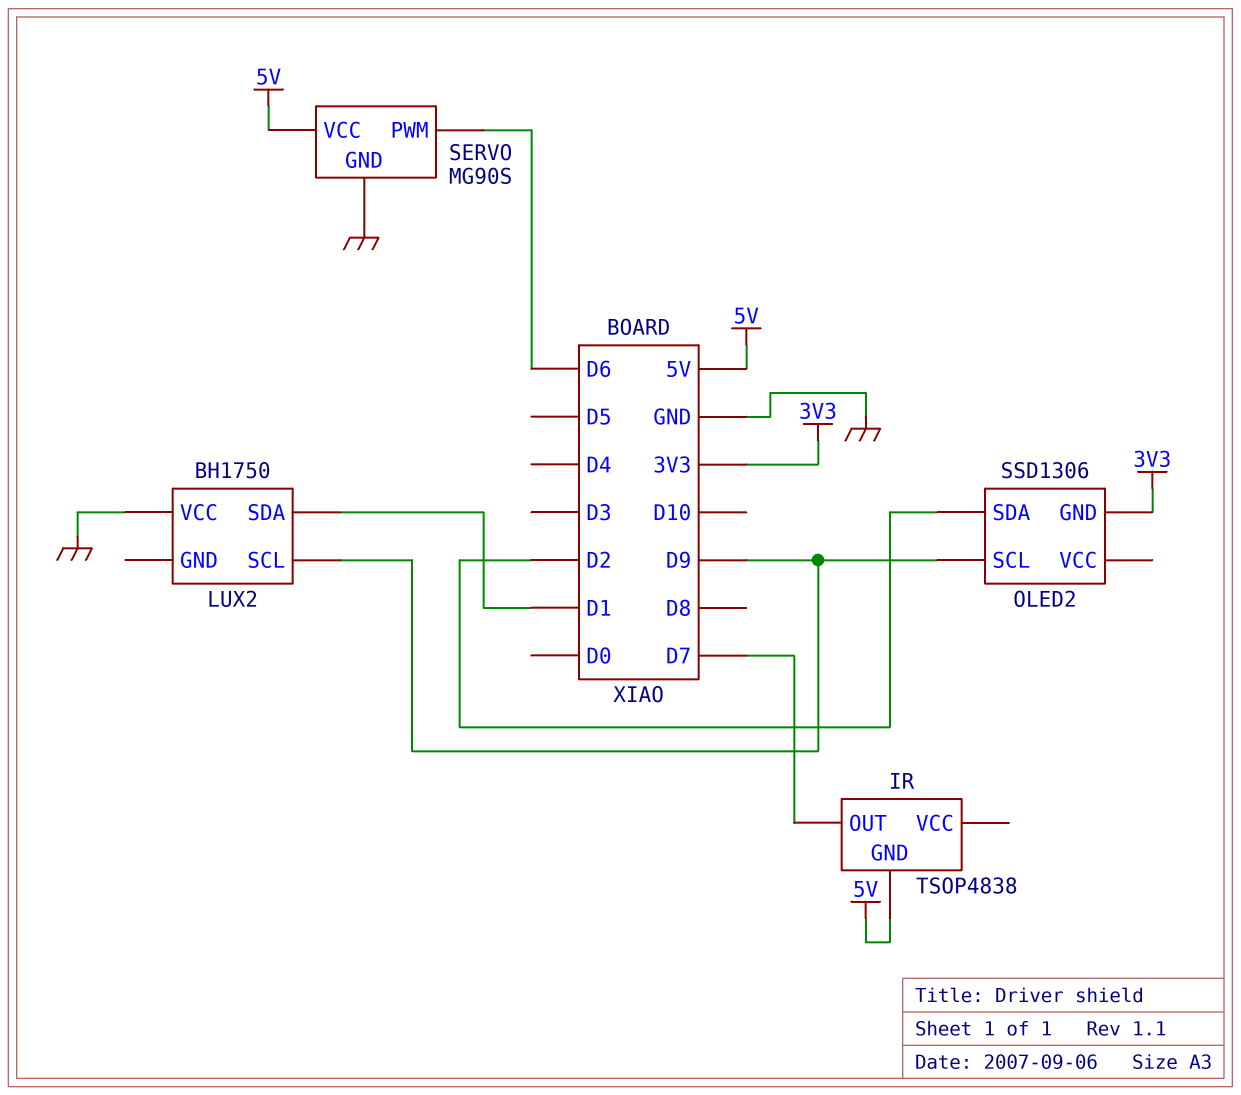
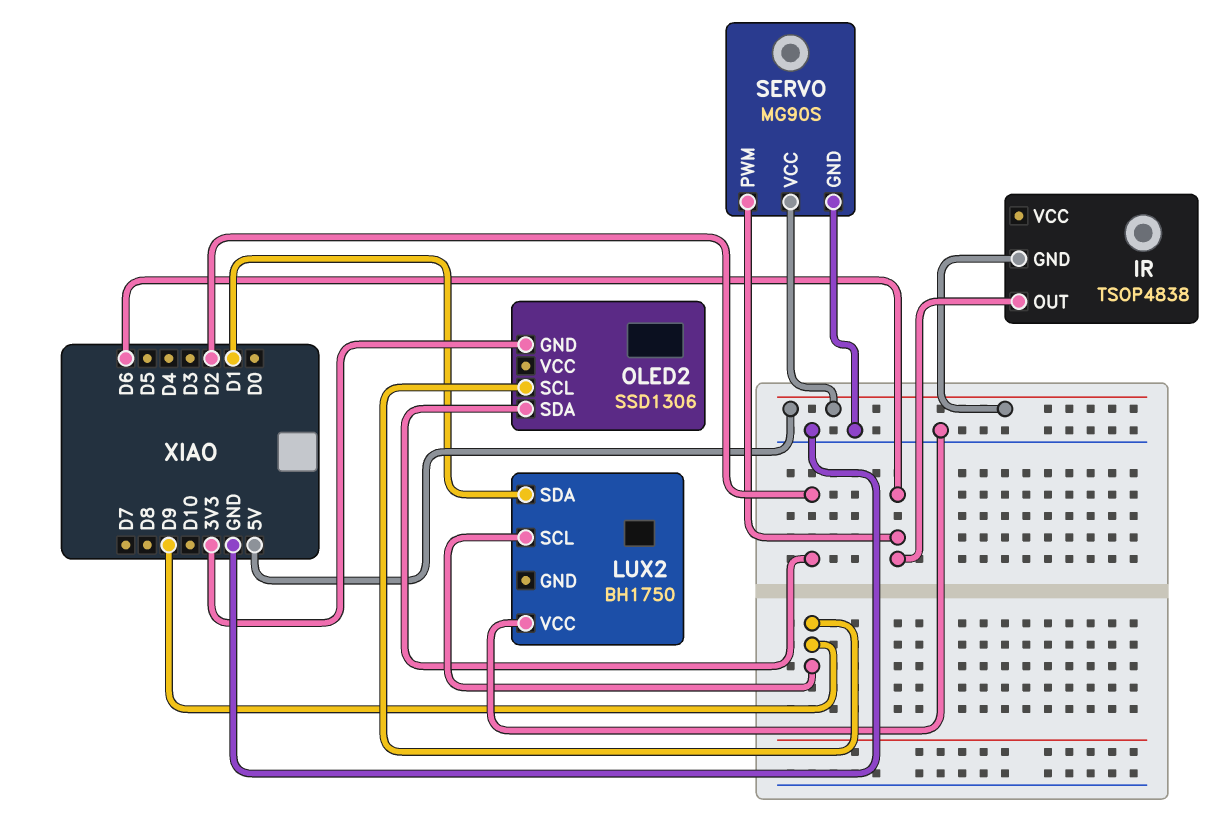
IR pin OUT: D7 -> D6

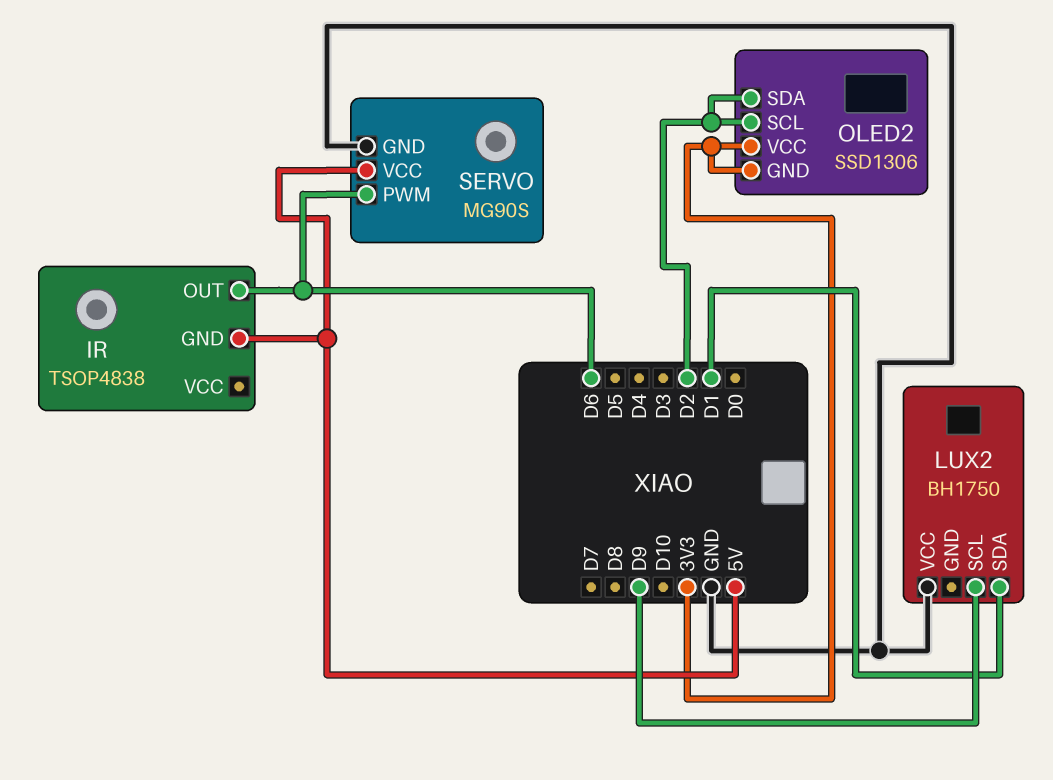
OLED2 pin SCL: D9 -> D2
OLED2 pin VCC: none -> 3V3

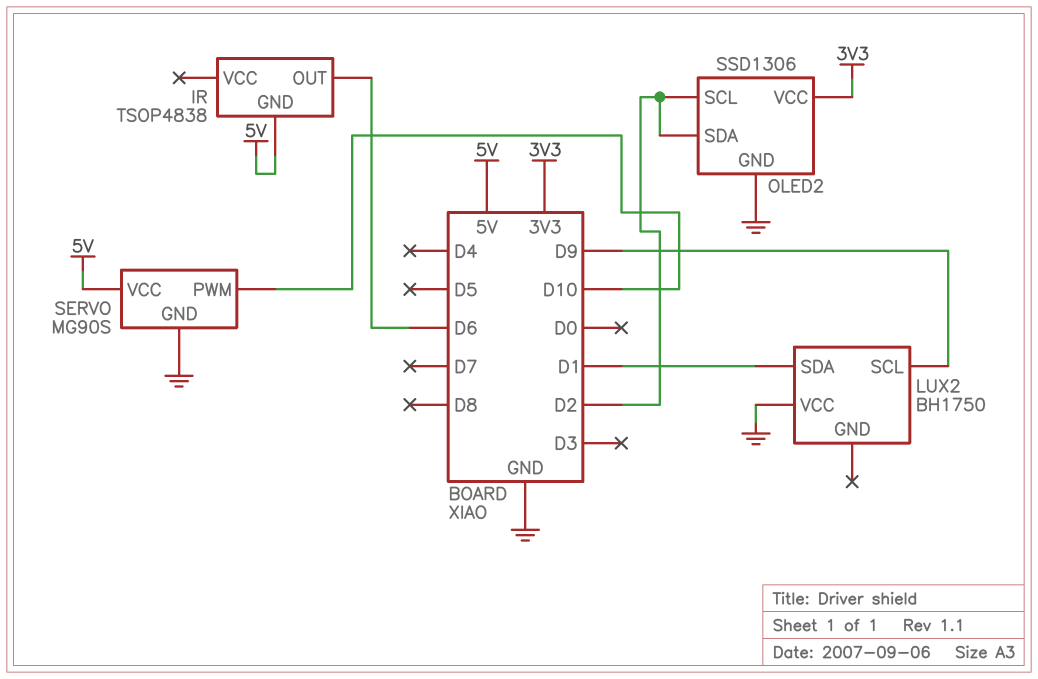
OLED2 pin GND: 3V3 -> GND
SERVO pin PWM: D6 -> D10

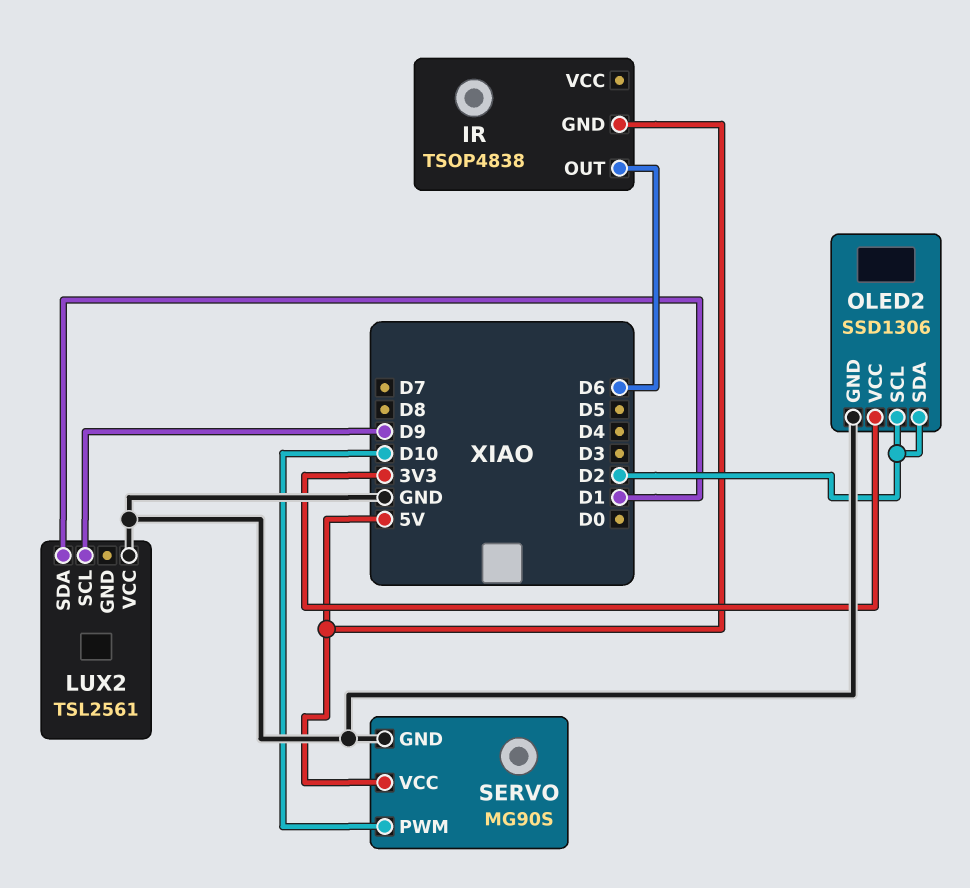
LUX2: BH1750 -> TSL2561

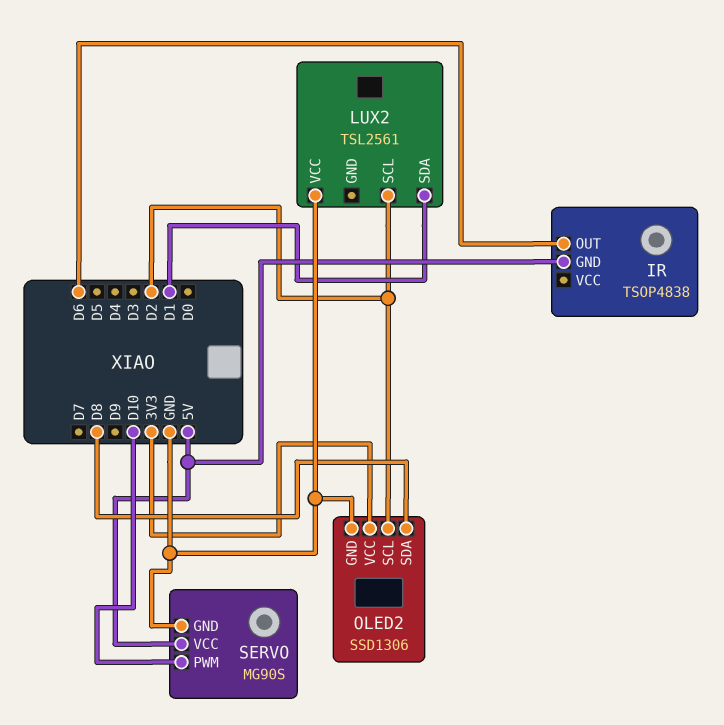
LUX2 pin SCL: D9 -> D2
OLED2 pin SDA: D2 -> D8

